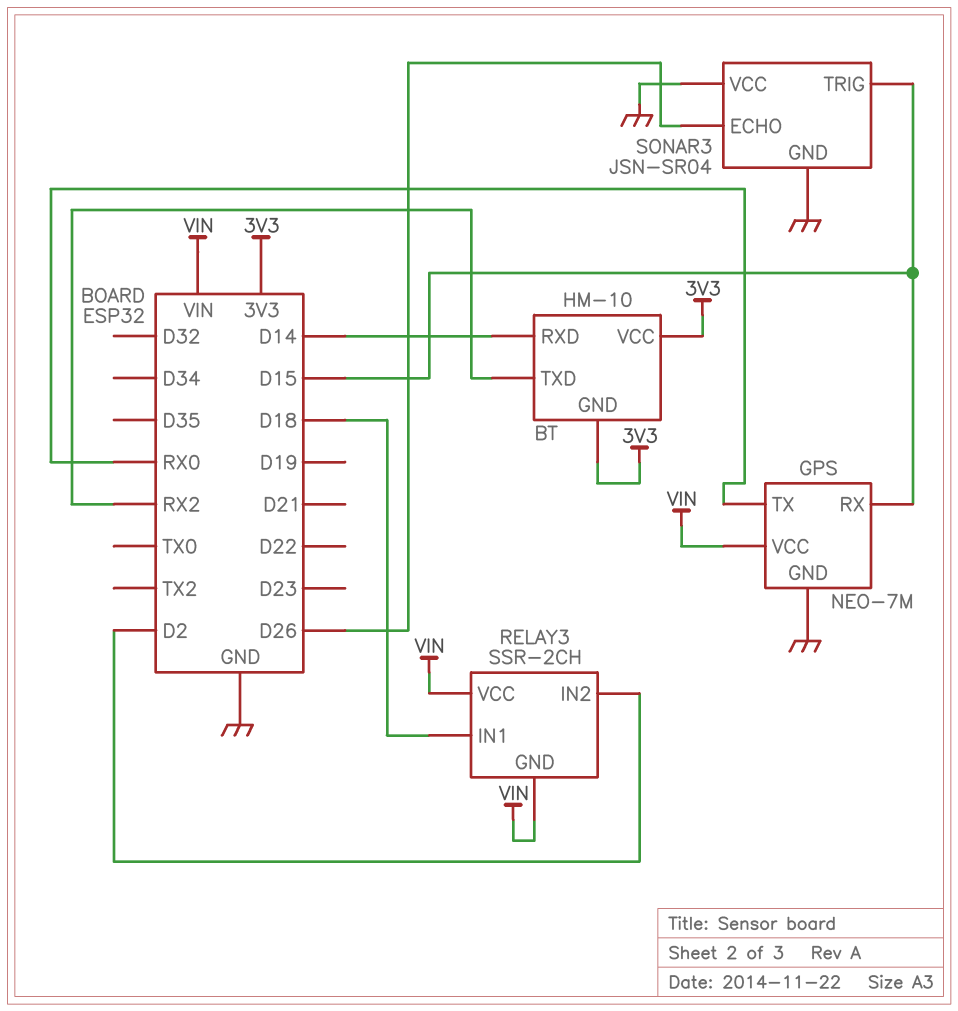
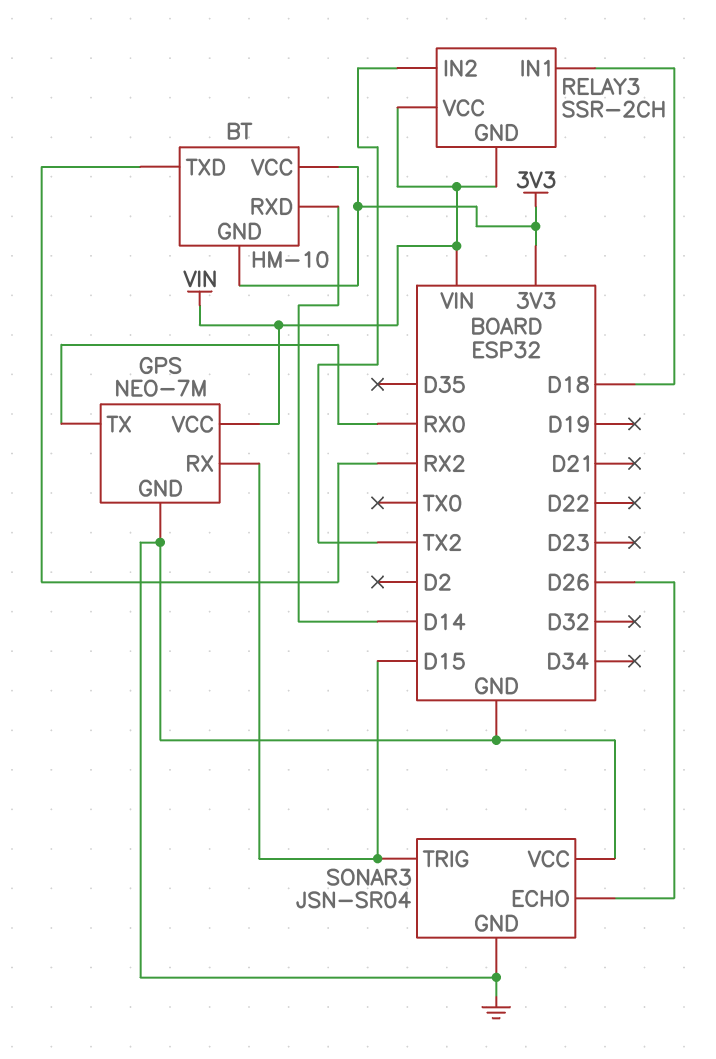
RELAY3 pin IN2: D2 -> TX2

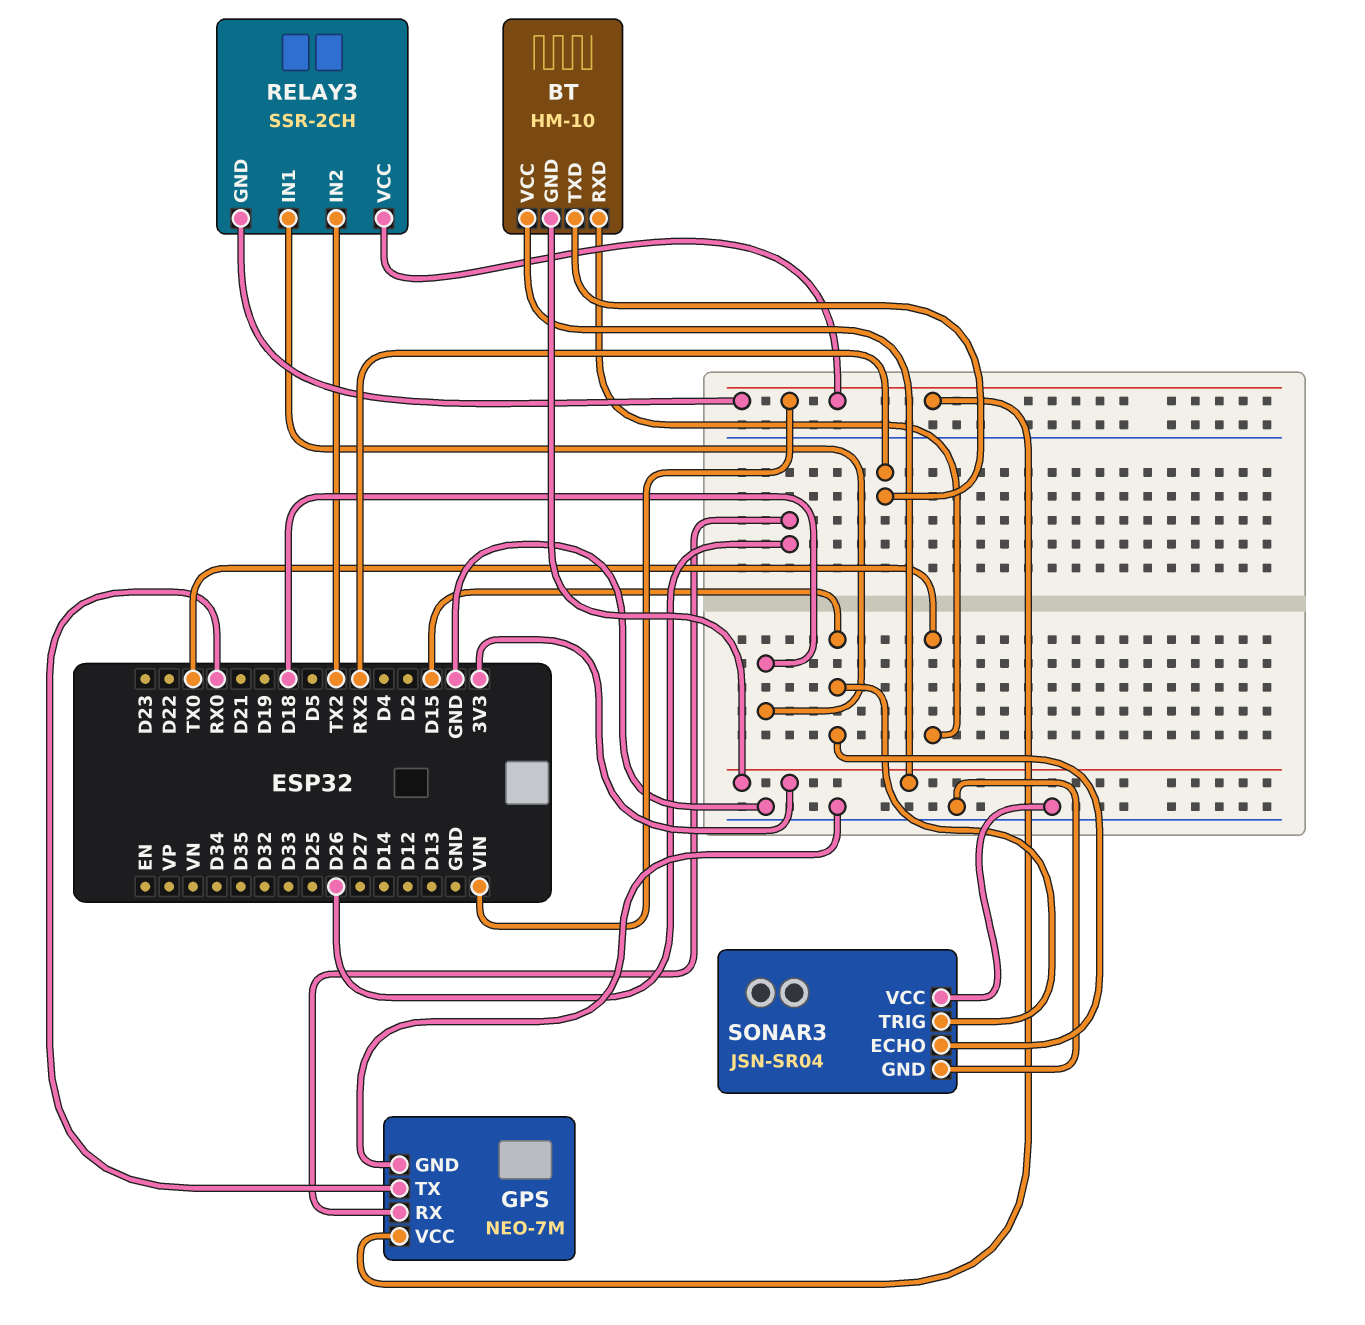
BT pin RXD: D14 -> TX0
GPS pin RX: D15 -> D26
SONAR3 pin ECHO: D26 -> D15

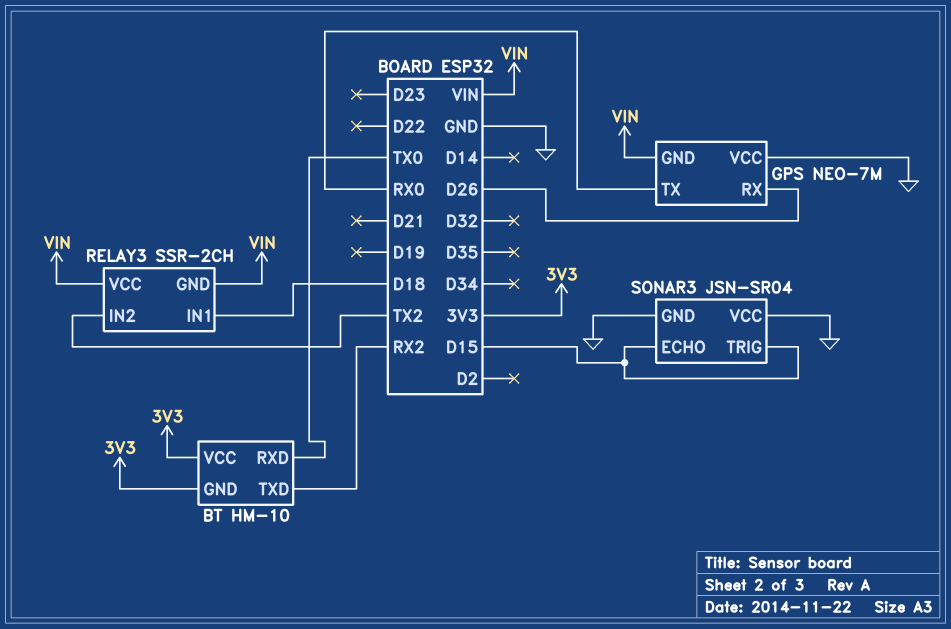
GPS pin GND: GND -> VIN
GPS pin VCC: VIN -> GND

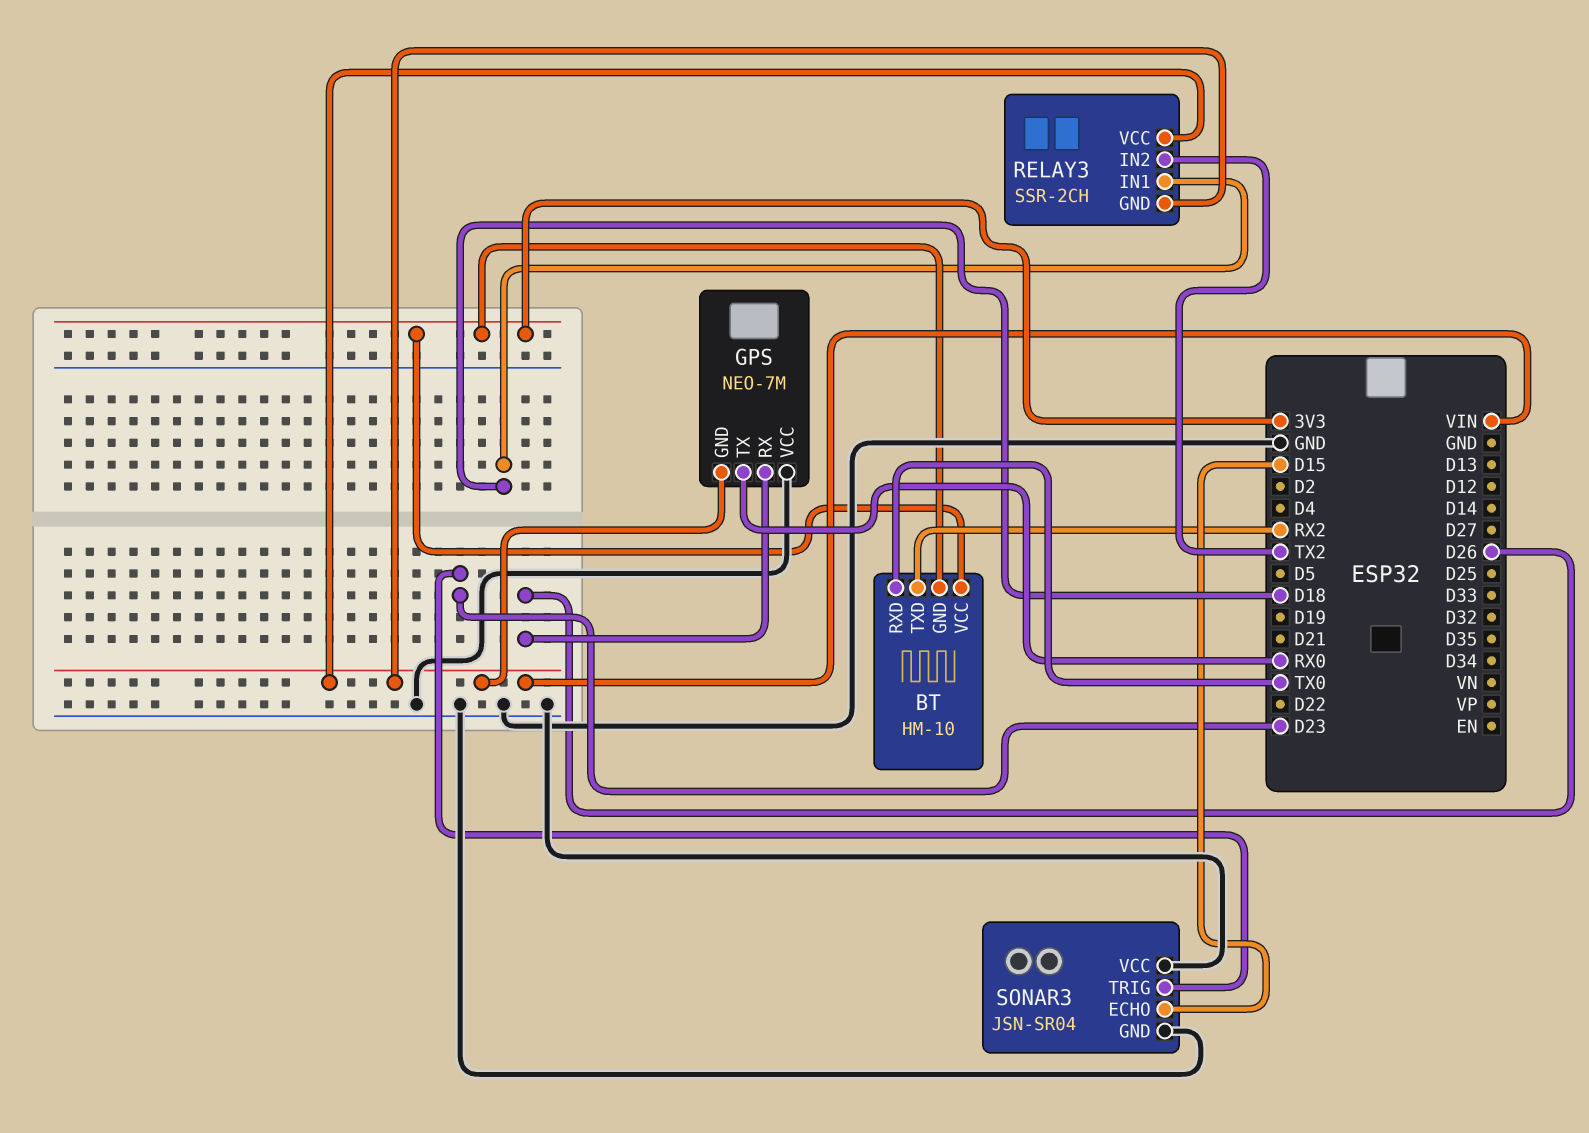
SONAR3 pin TRIG: D15 -> D23

